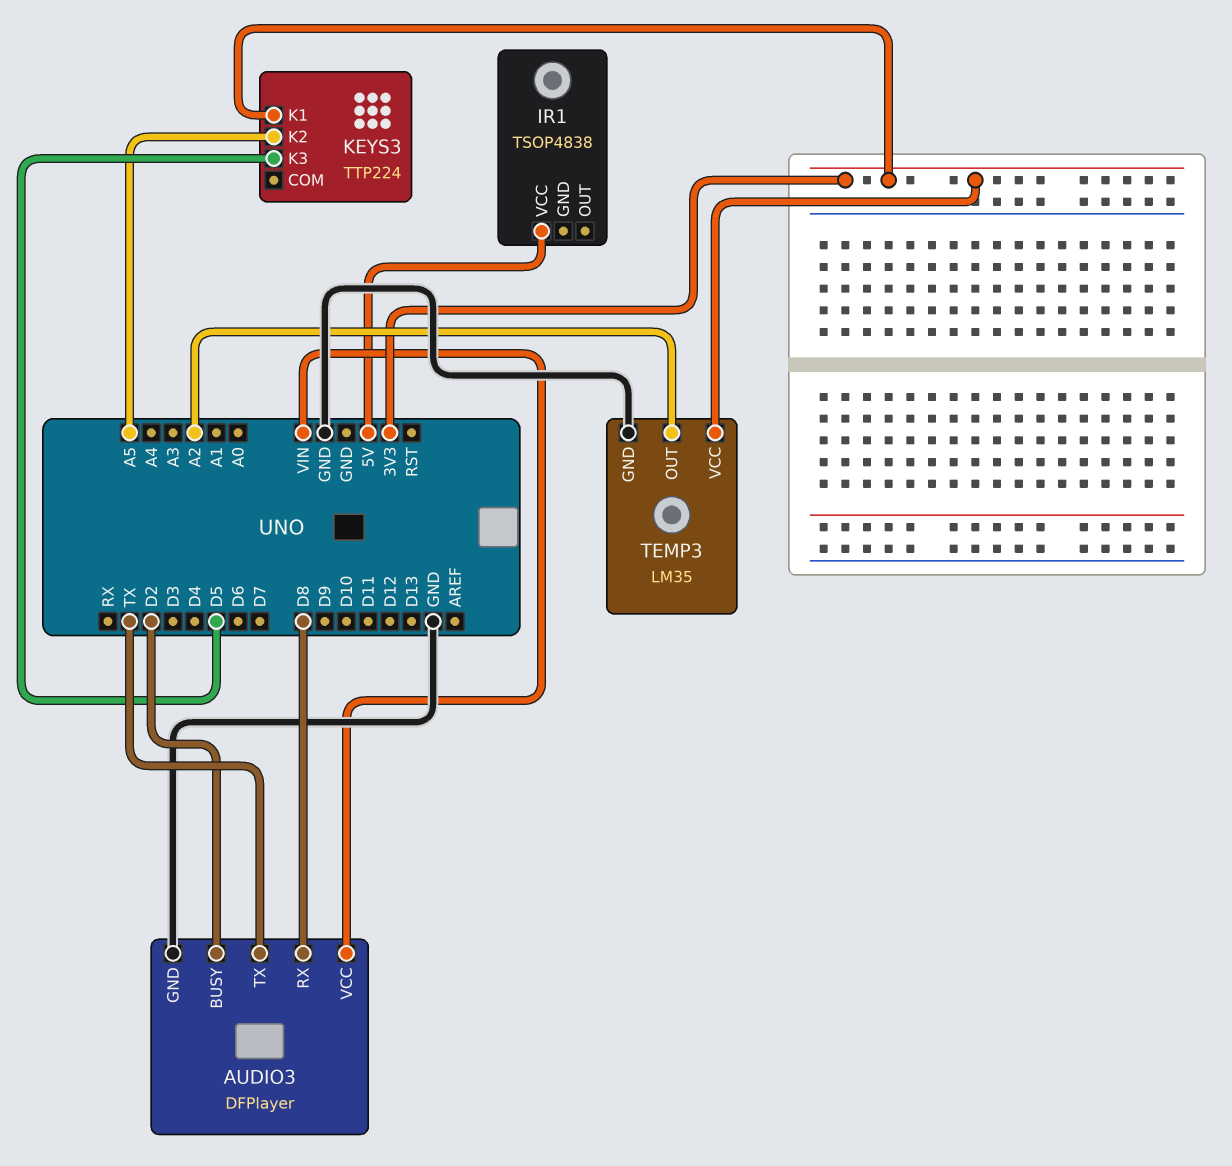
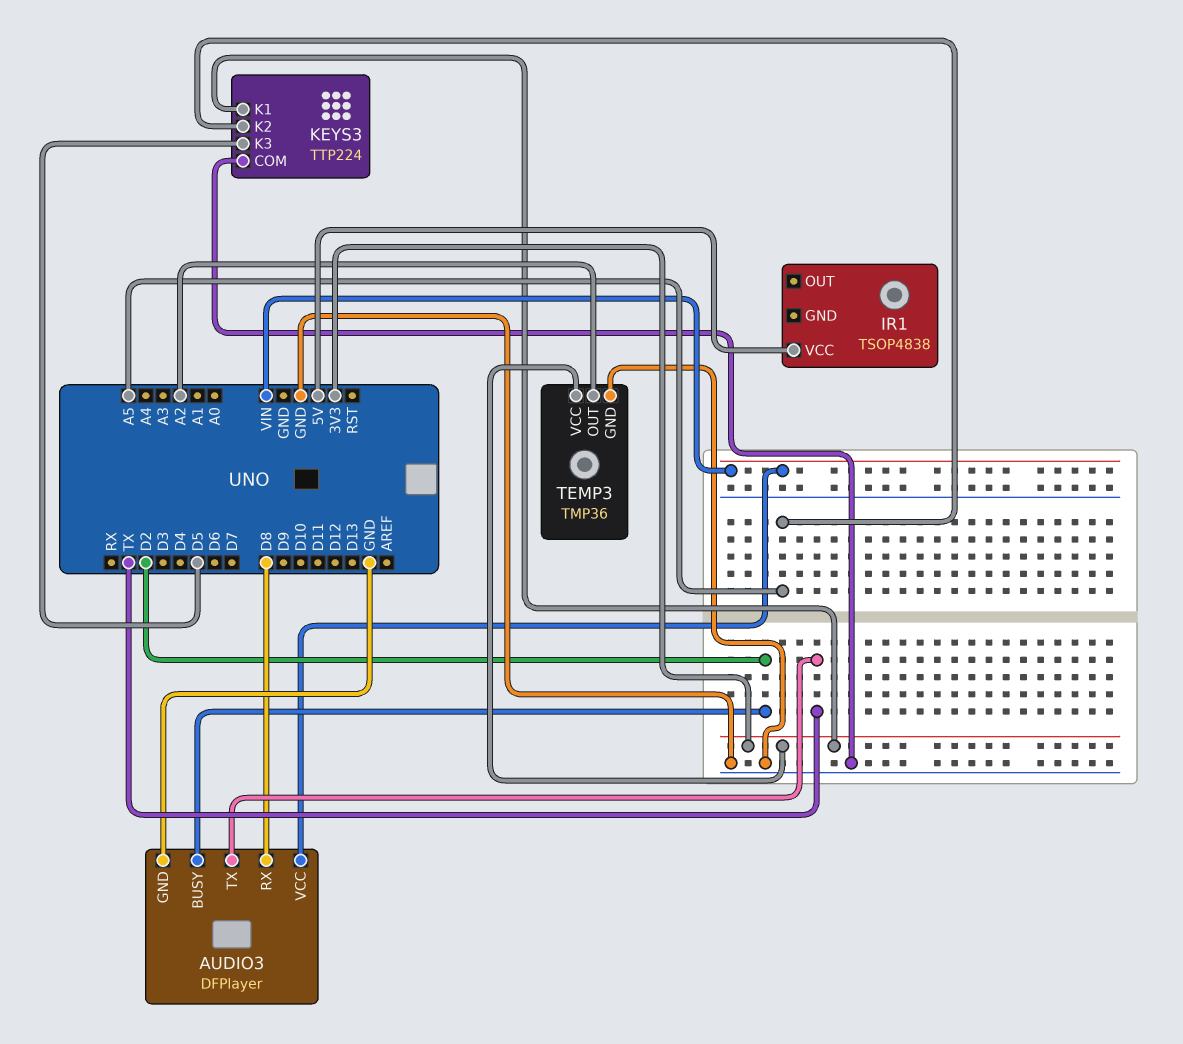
KEYS3 pin COM: none -> GND
TEMP3: LM35 -> TMP36

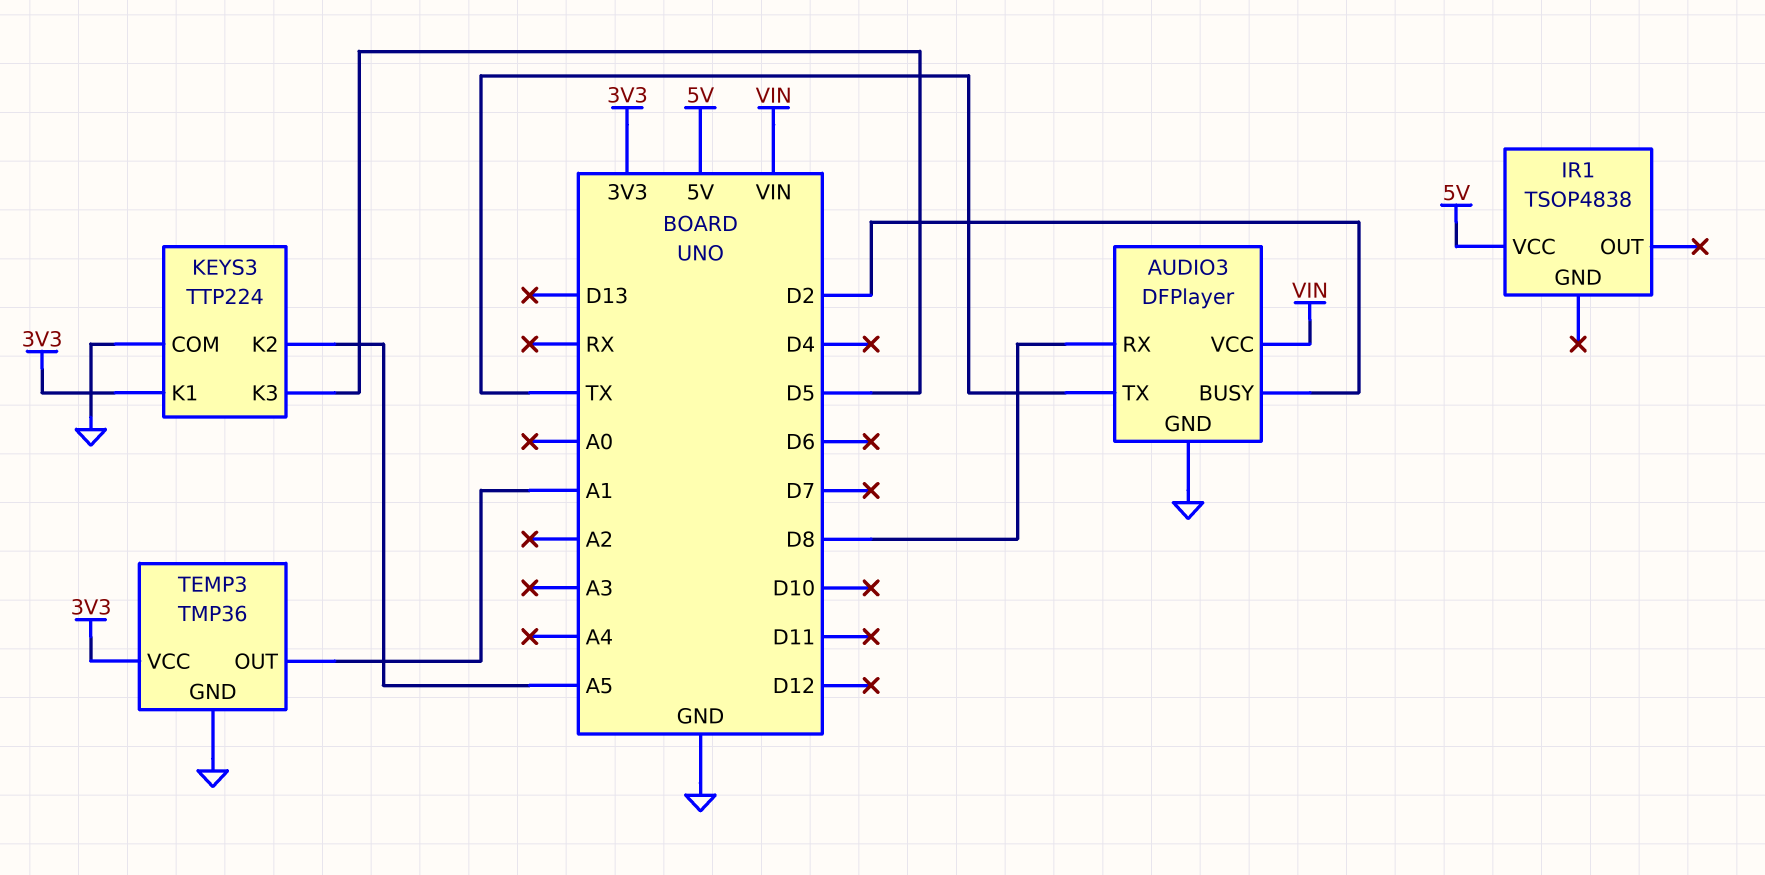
TEMP3 pin OUT: A2 -> A1

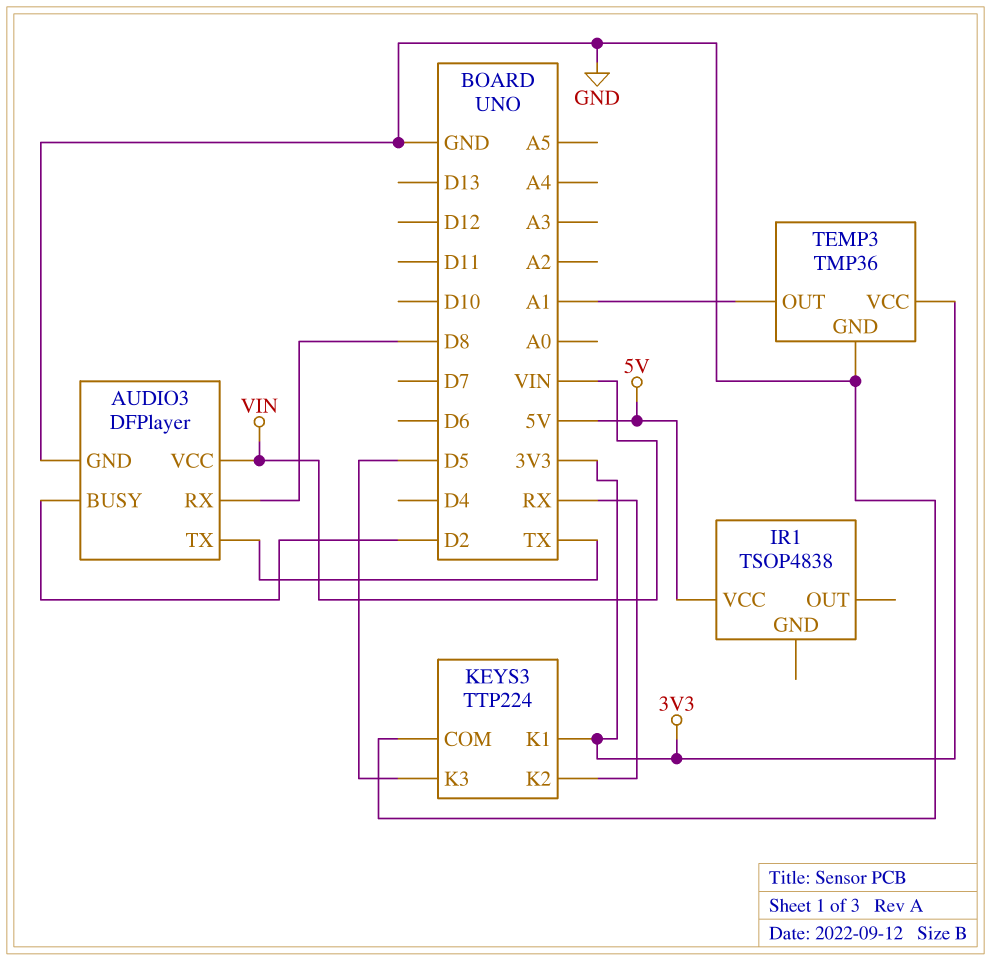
KEYS3 pin K2: A5 -> RX

